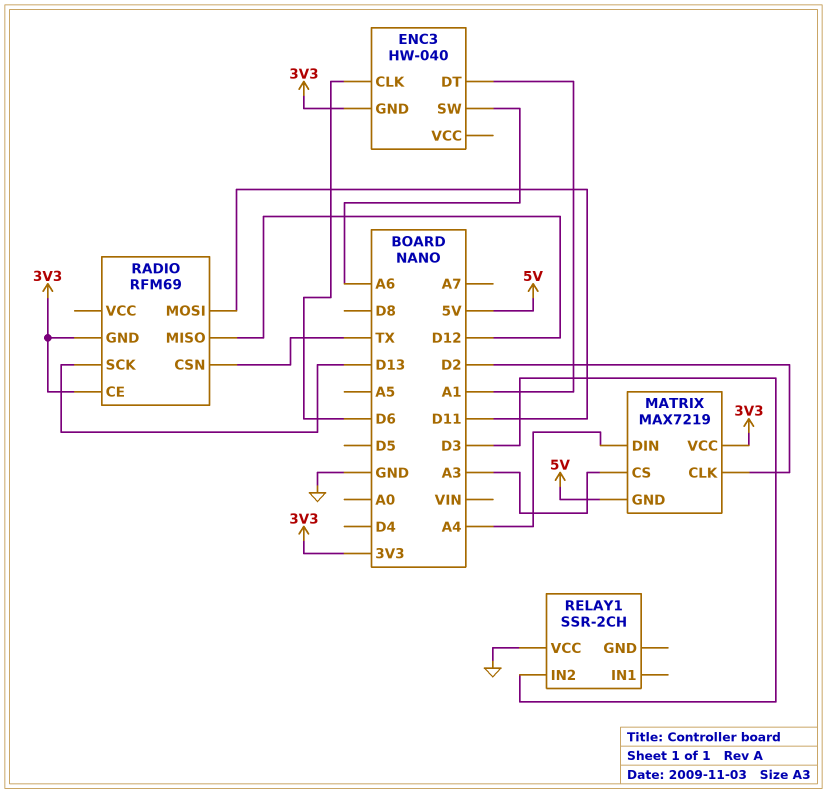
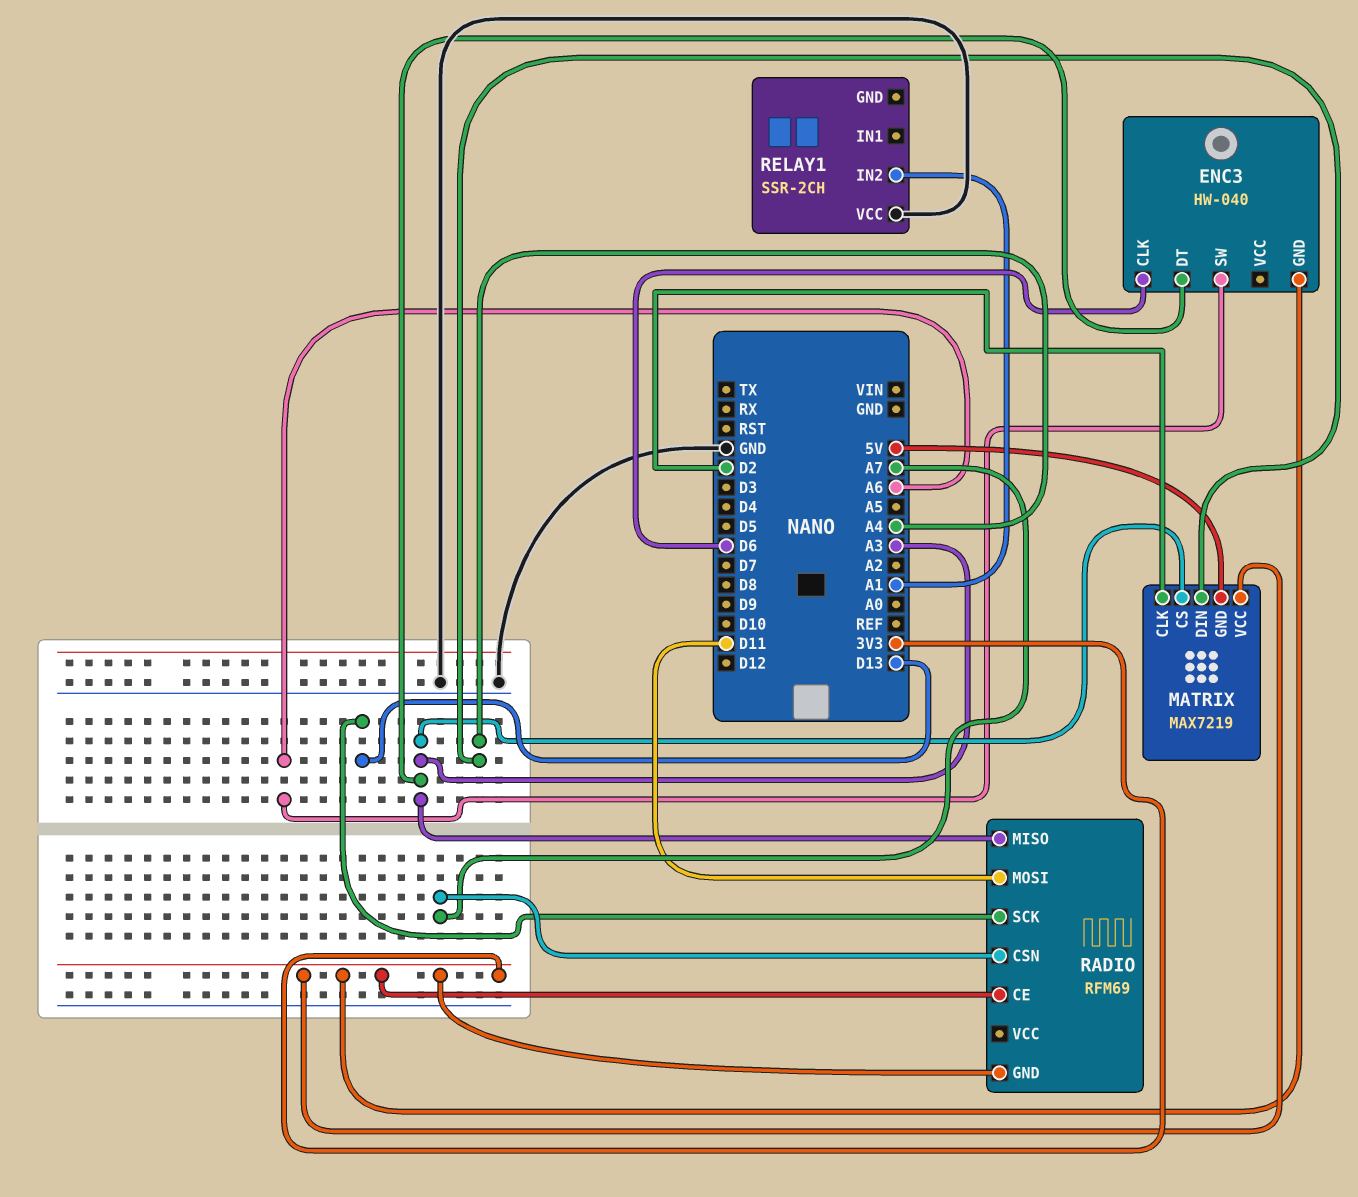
ENC3 pin DT: A1 -> A3
RADIO pin CSN: TX -> A7
RADIO pin MISO: D12 -> A3
RELAY1 pin IN2: D3 -> A1

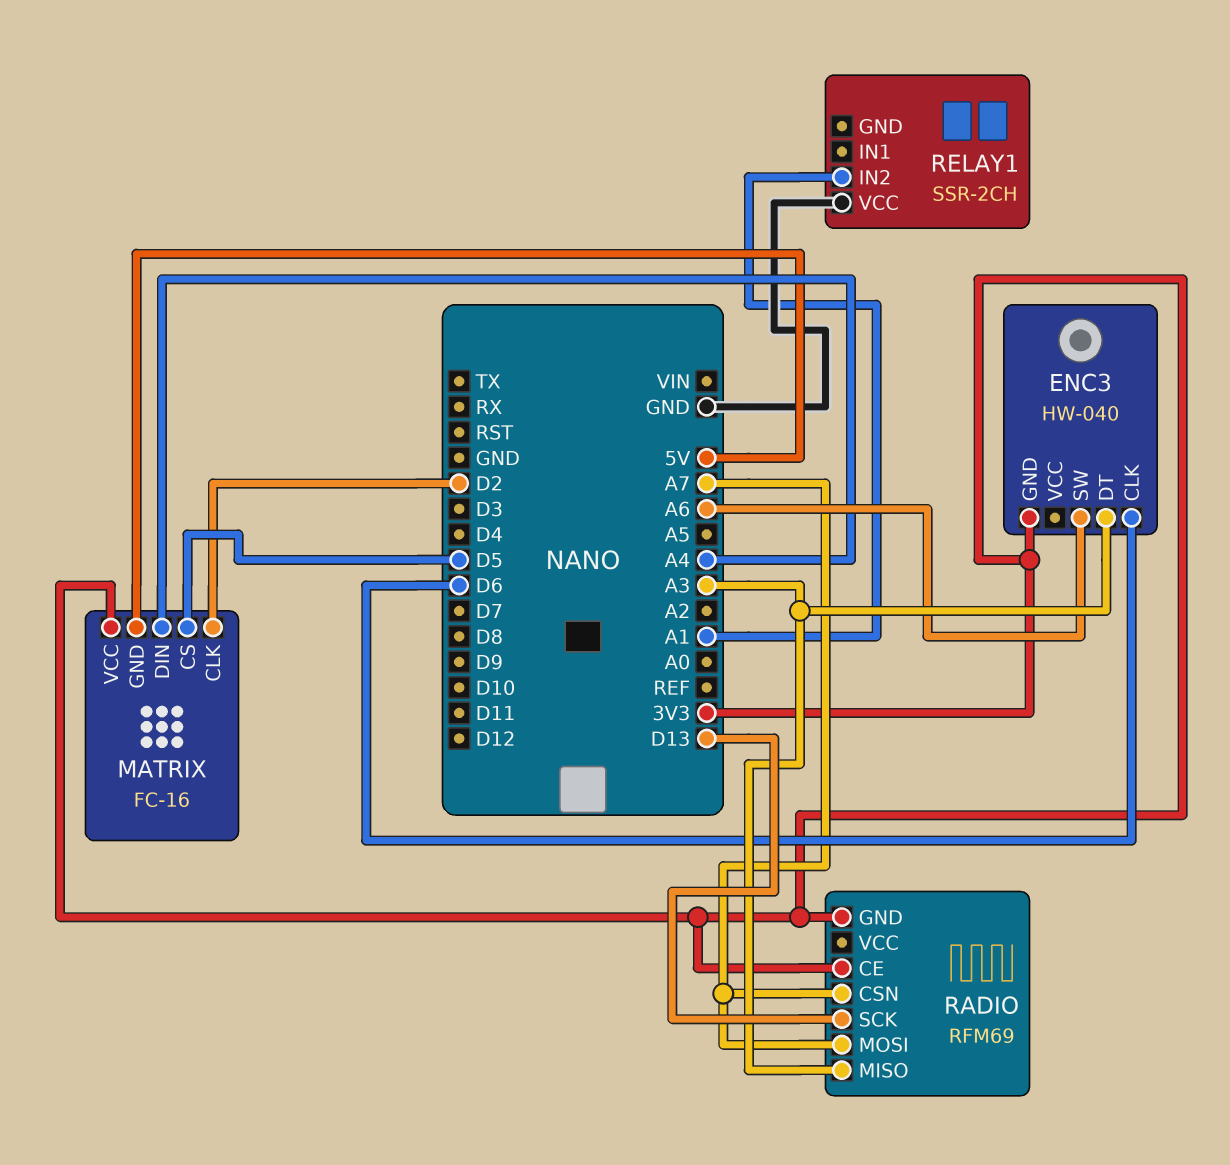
MATRIX: MAX7219 -> FC-16
MATRIX pin CS: A3 -> D5
RADIO pin MOSI: D11 -> A7

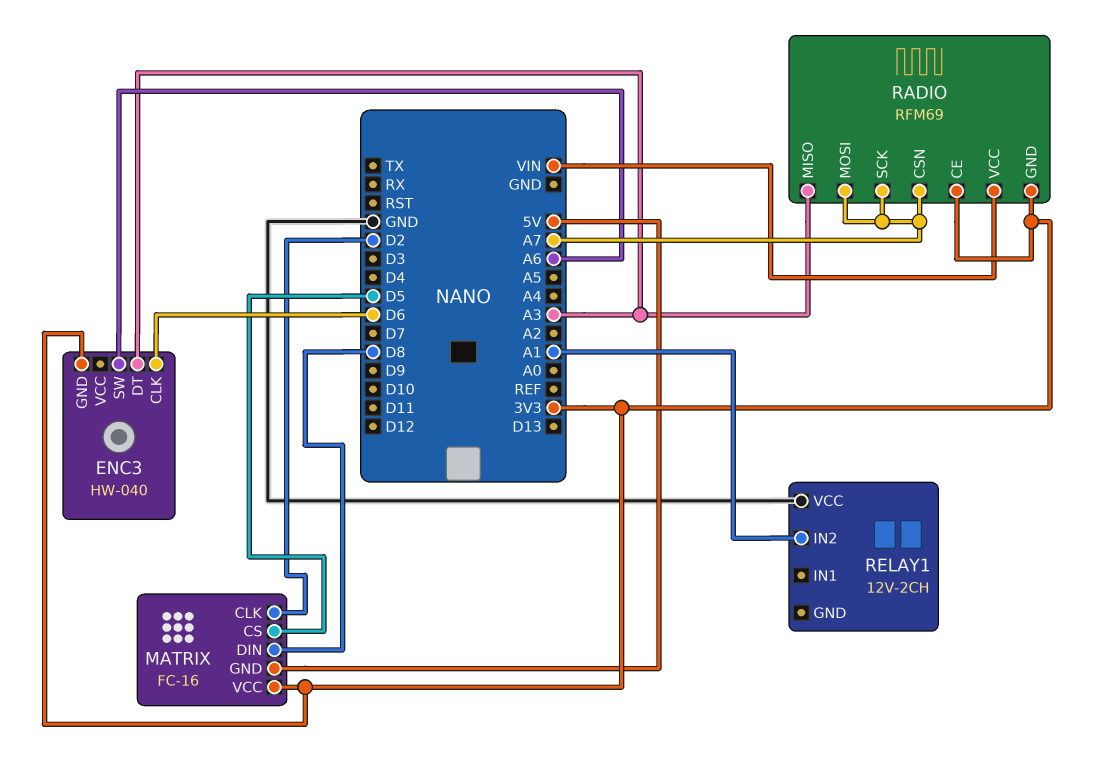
MATRIX pin DIN: A4 -> D8
RADIO pin SCK: D13 -> A7
RADIO pin VCC: none -> VIN
RELAY1: SSR-2CH -> 12V-2CH

